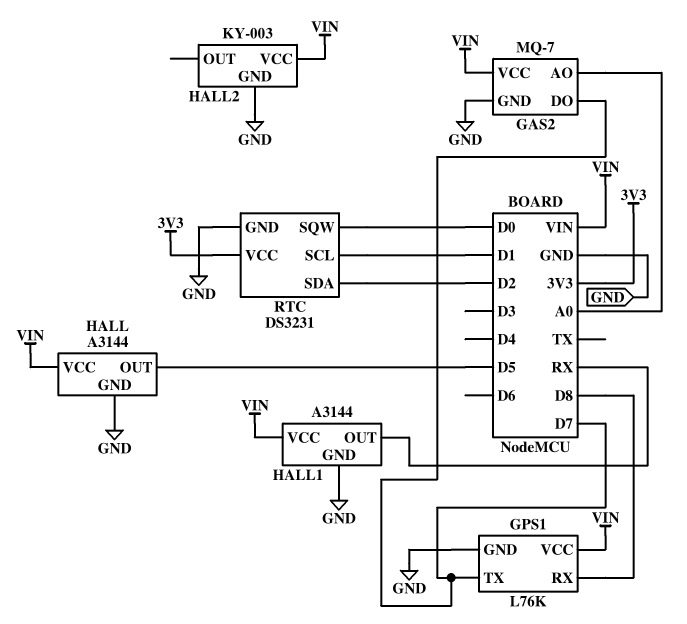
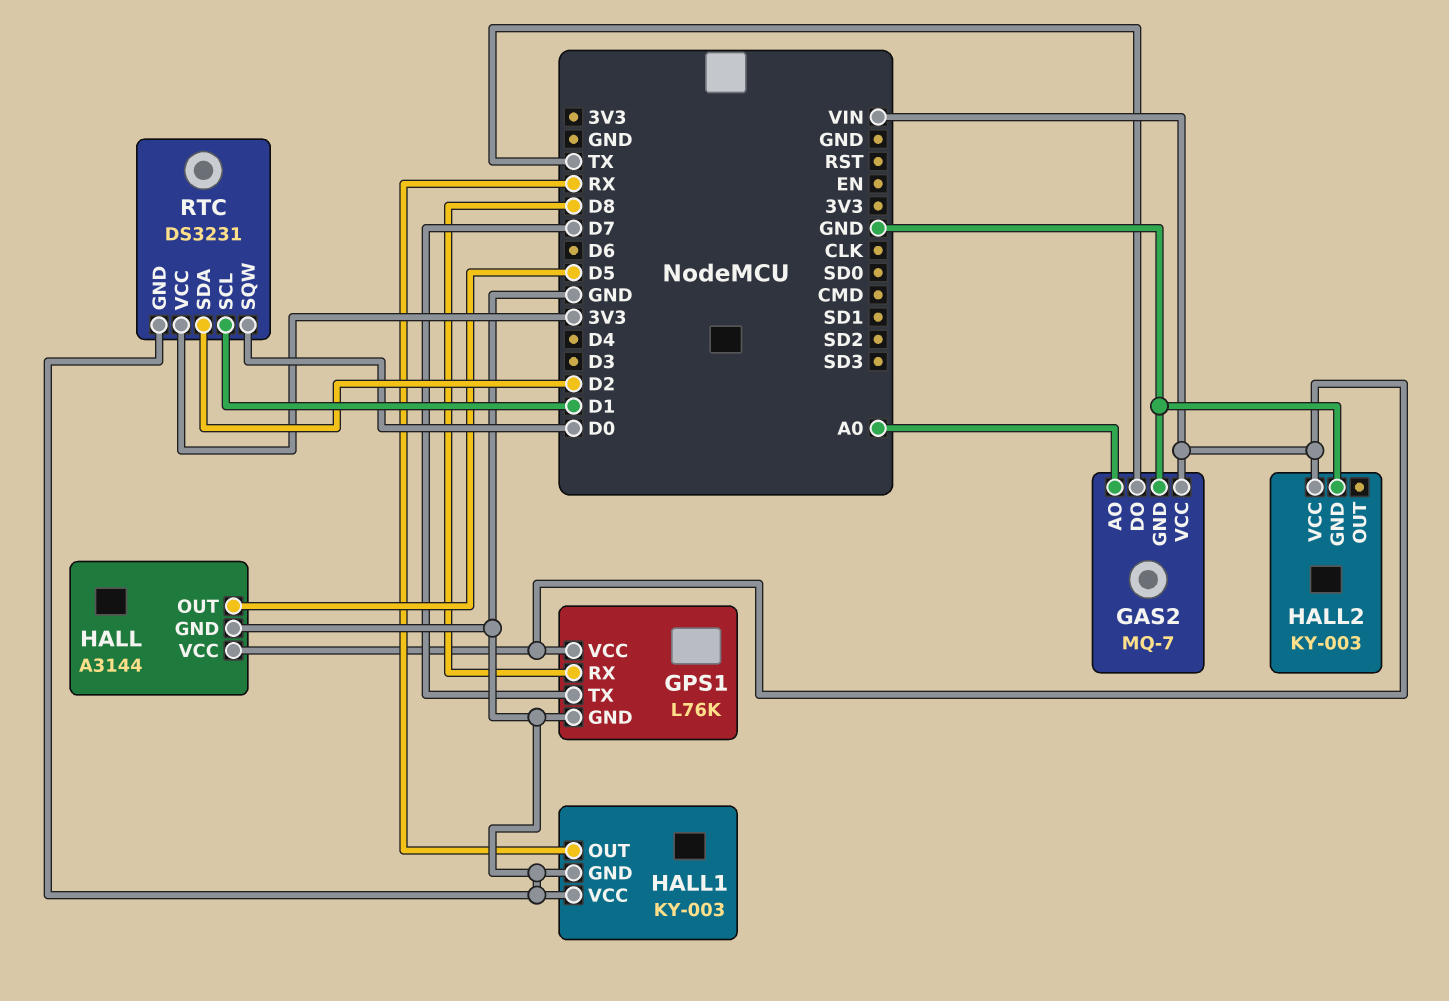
GAS2 pin DO: D7 -> TX
HALL1: A3144 -> KY-003
HALL1 pin VCC: VIN -> GND

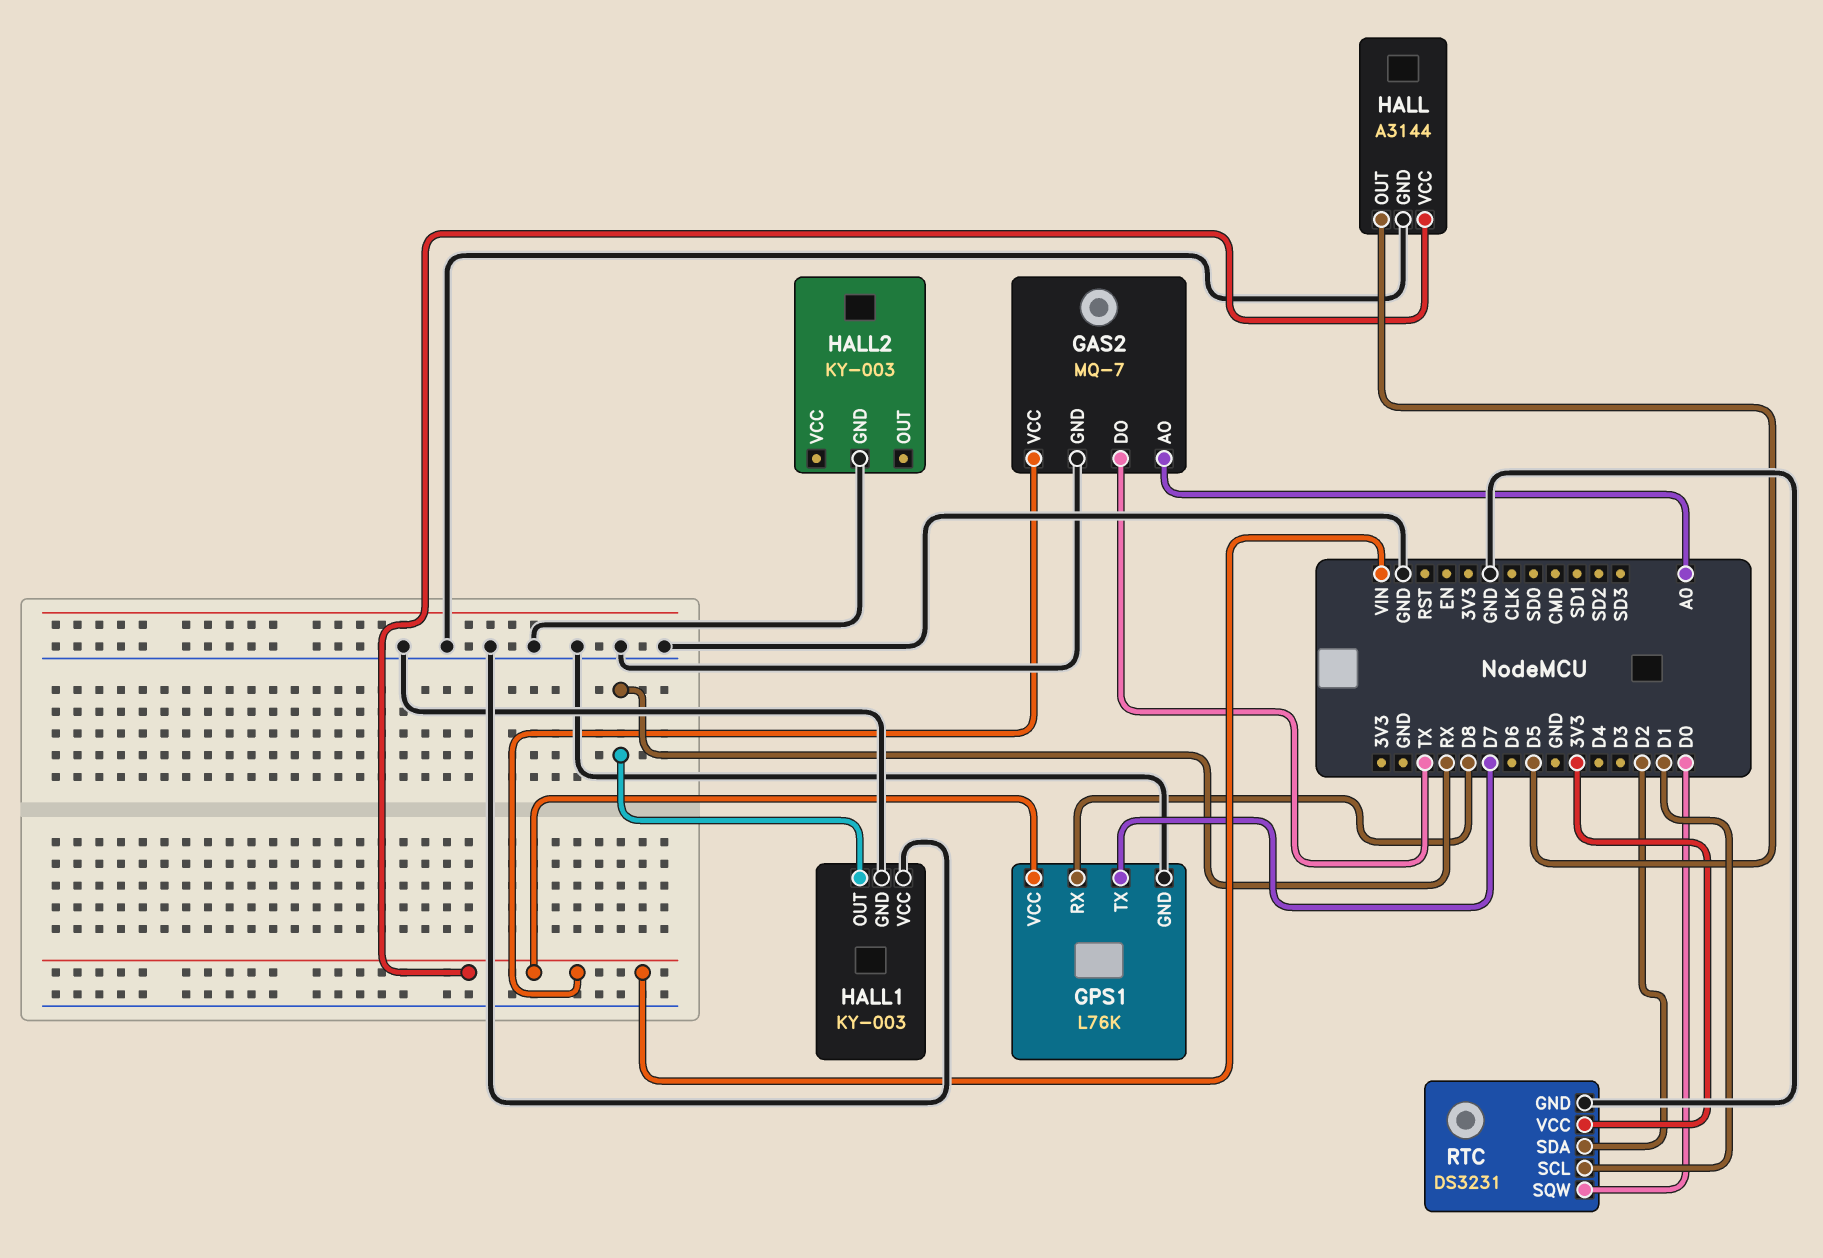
HALL2 pin VCC: VIN -> none

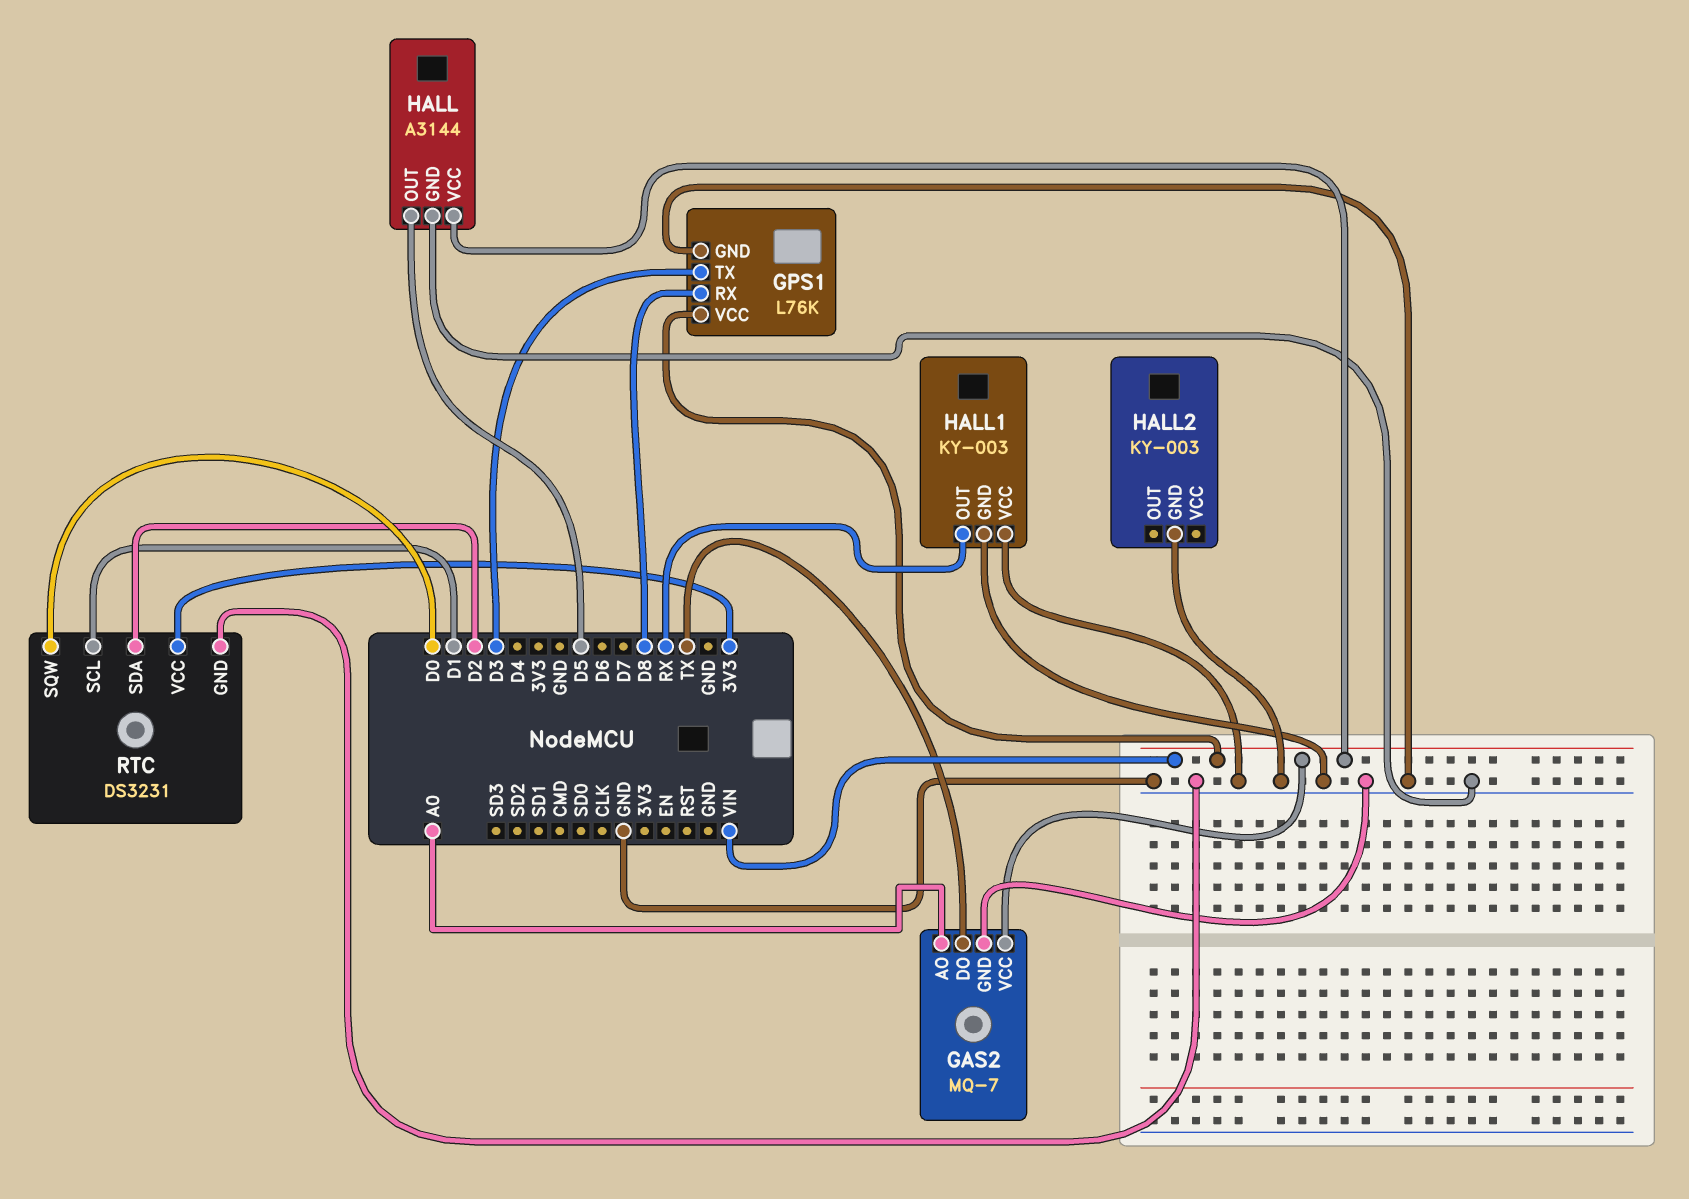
GPS1 pin TX: D7 -> D3

